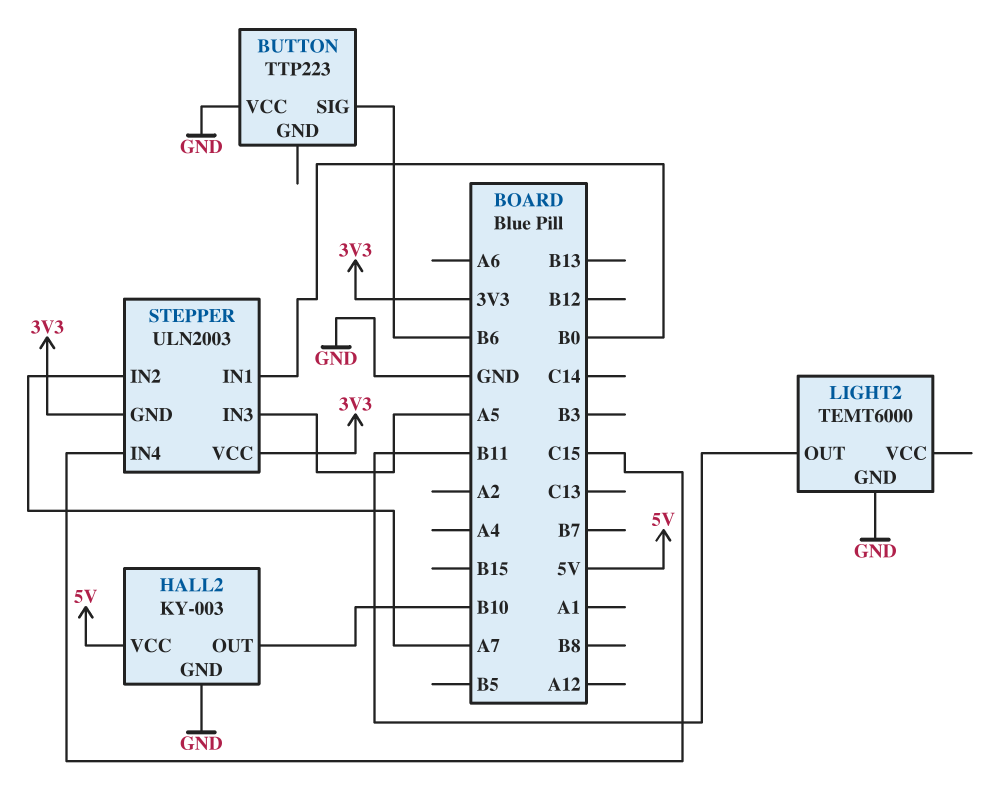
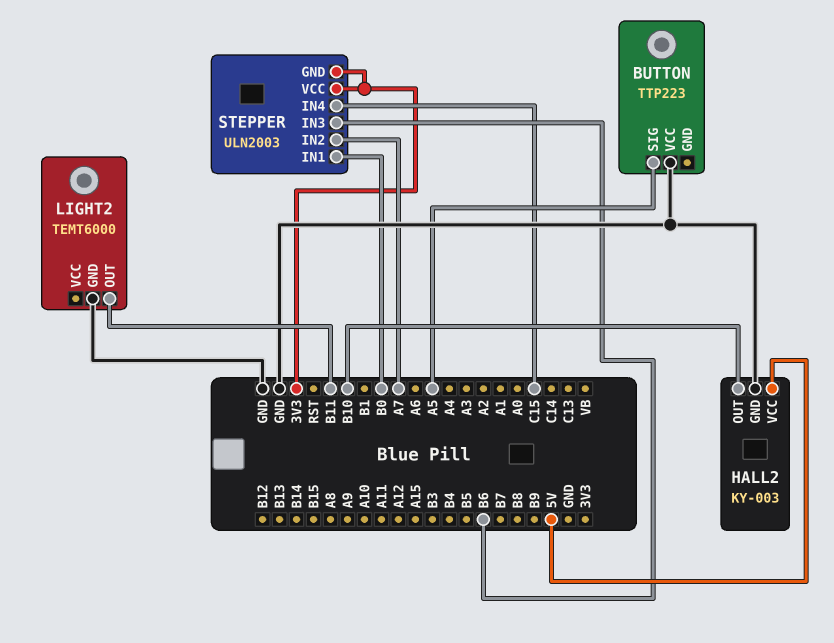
BUTTON pin SIG: B6 -> A5
STEPPER pin IN3: A5 -> B6

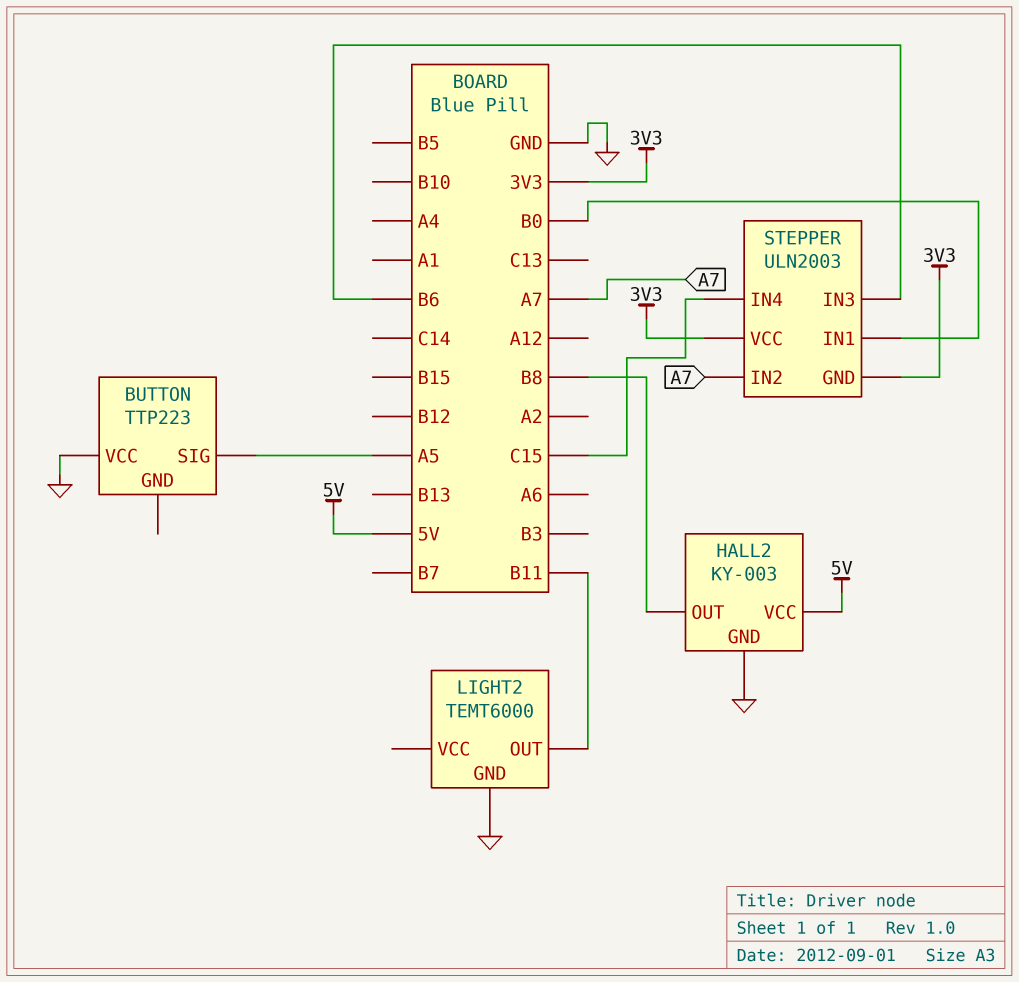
HALL2 pin OUT: B10 -> B8

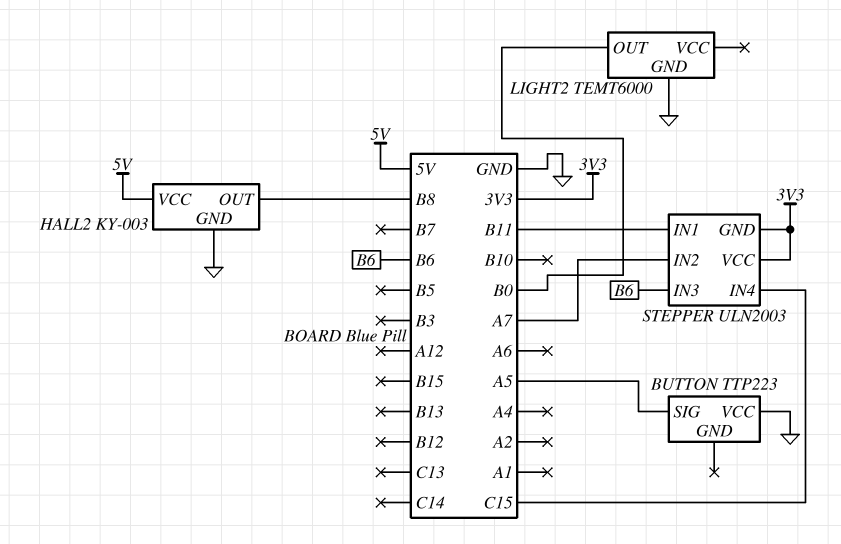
LIGHT2 pin OUT: B11 -> B0
STEPPER pin IN1: B0 -> B11

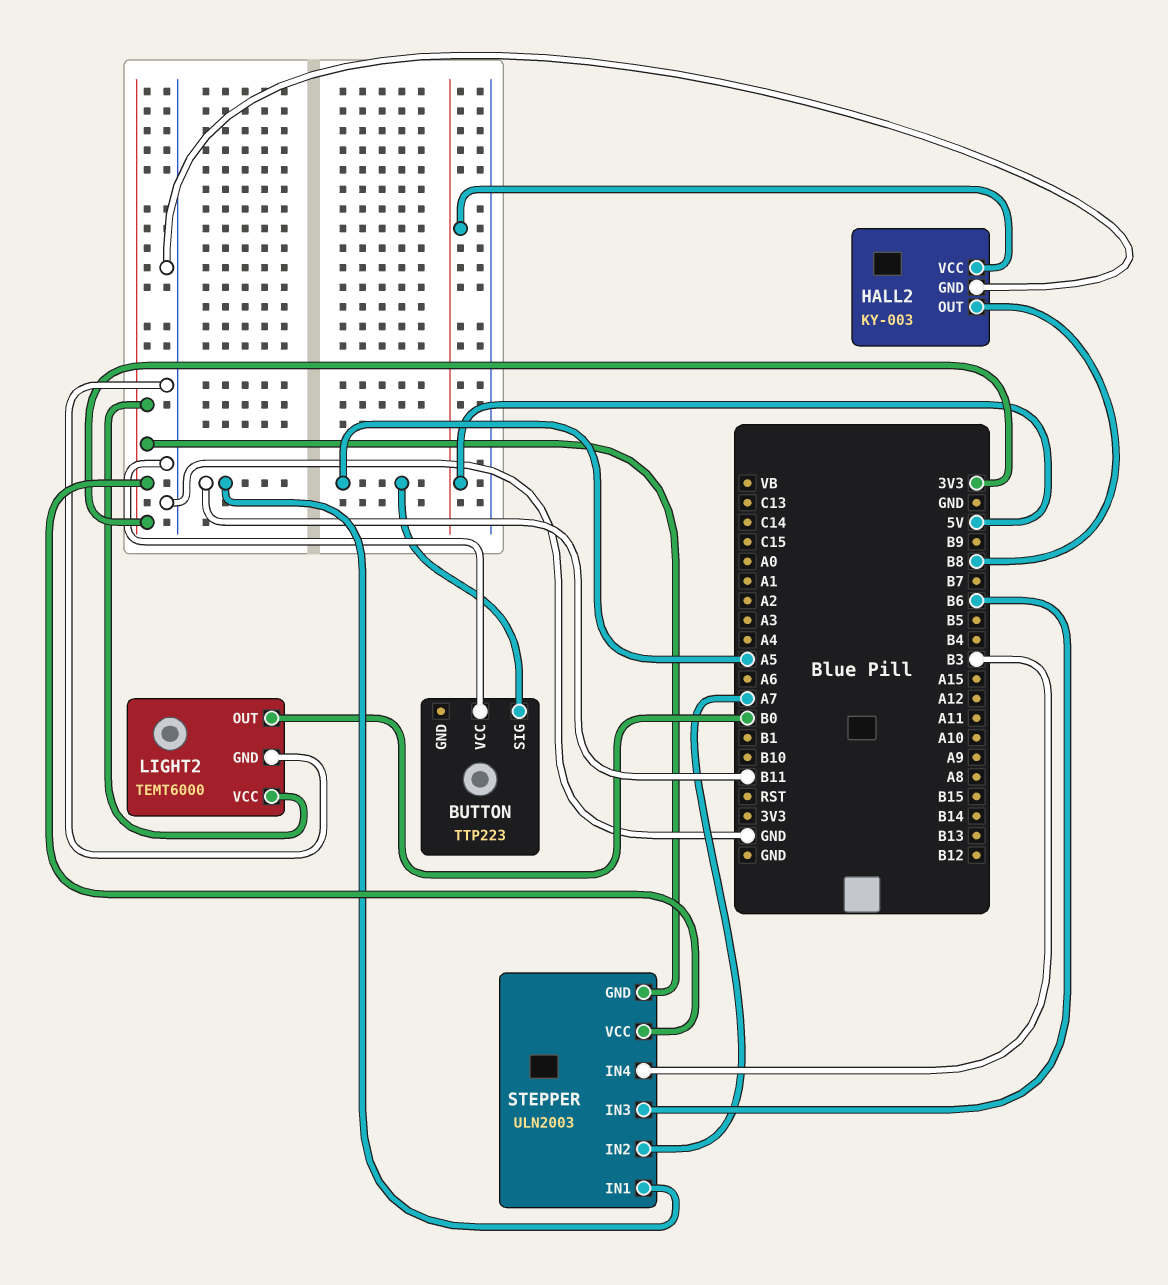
LIGHT2 pin VCC: none -> 3V3
STEPPER pin IN4: C15 -> B3

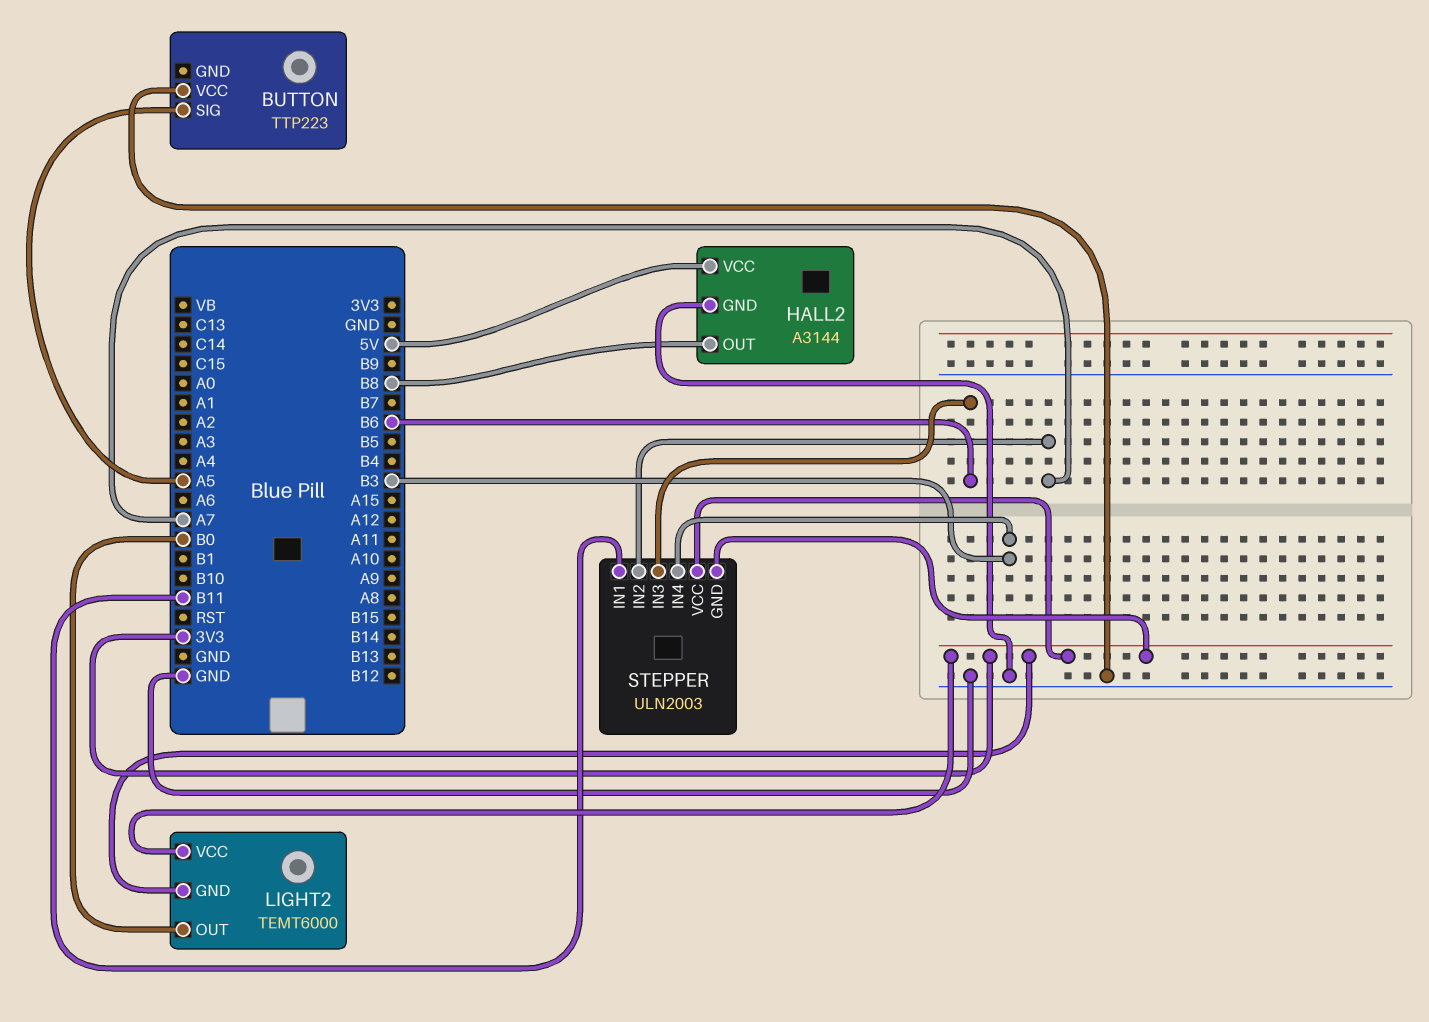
HALL2: KY-003 -> A3144
LIGHT2 pin GND: GND -> 3V3

